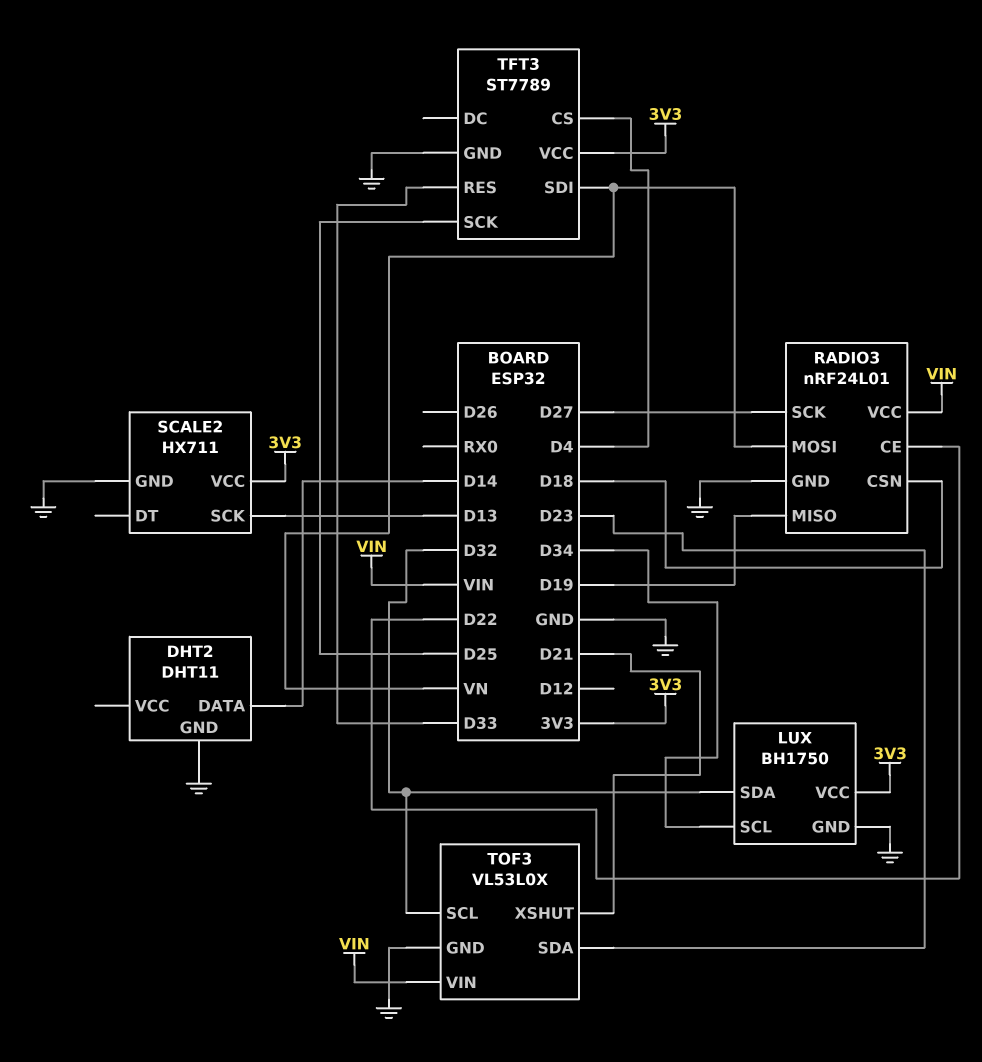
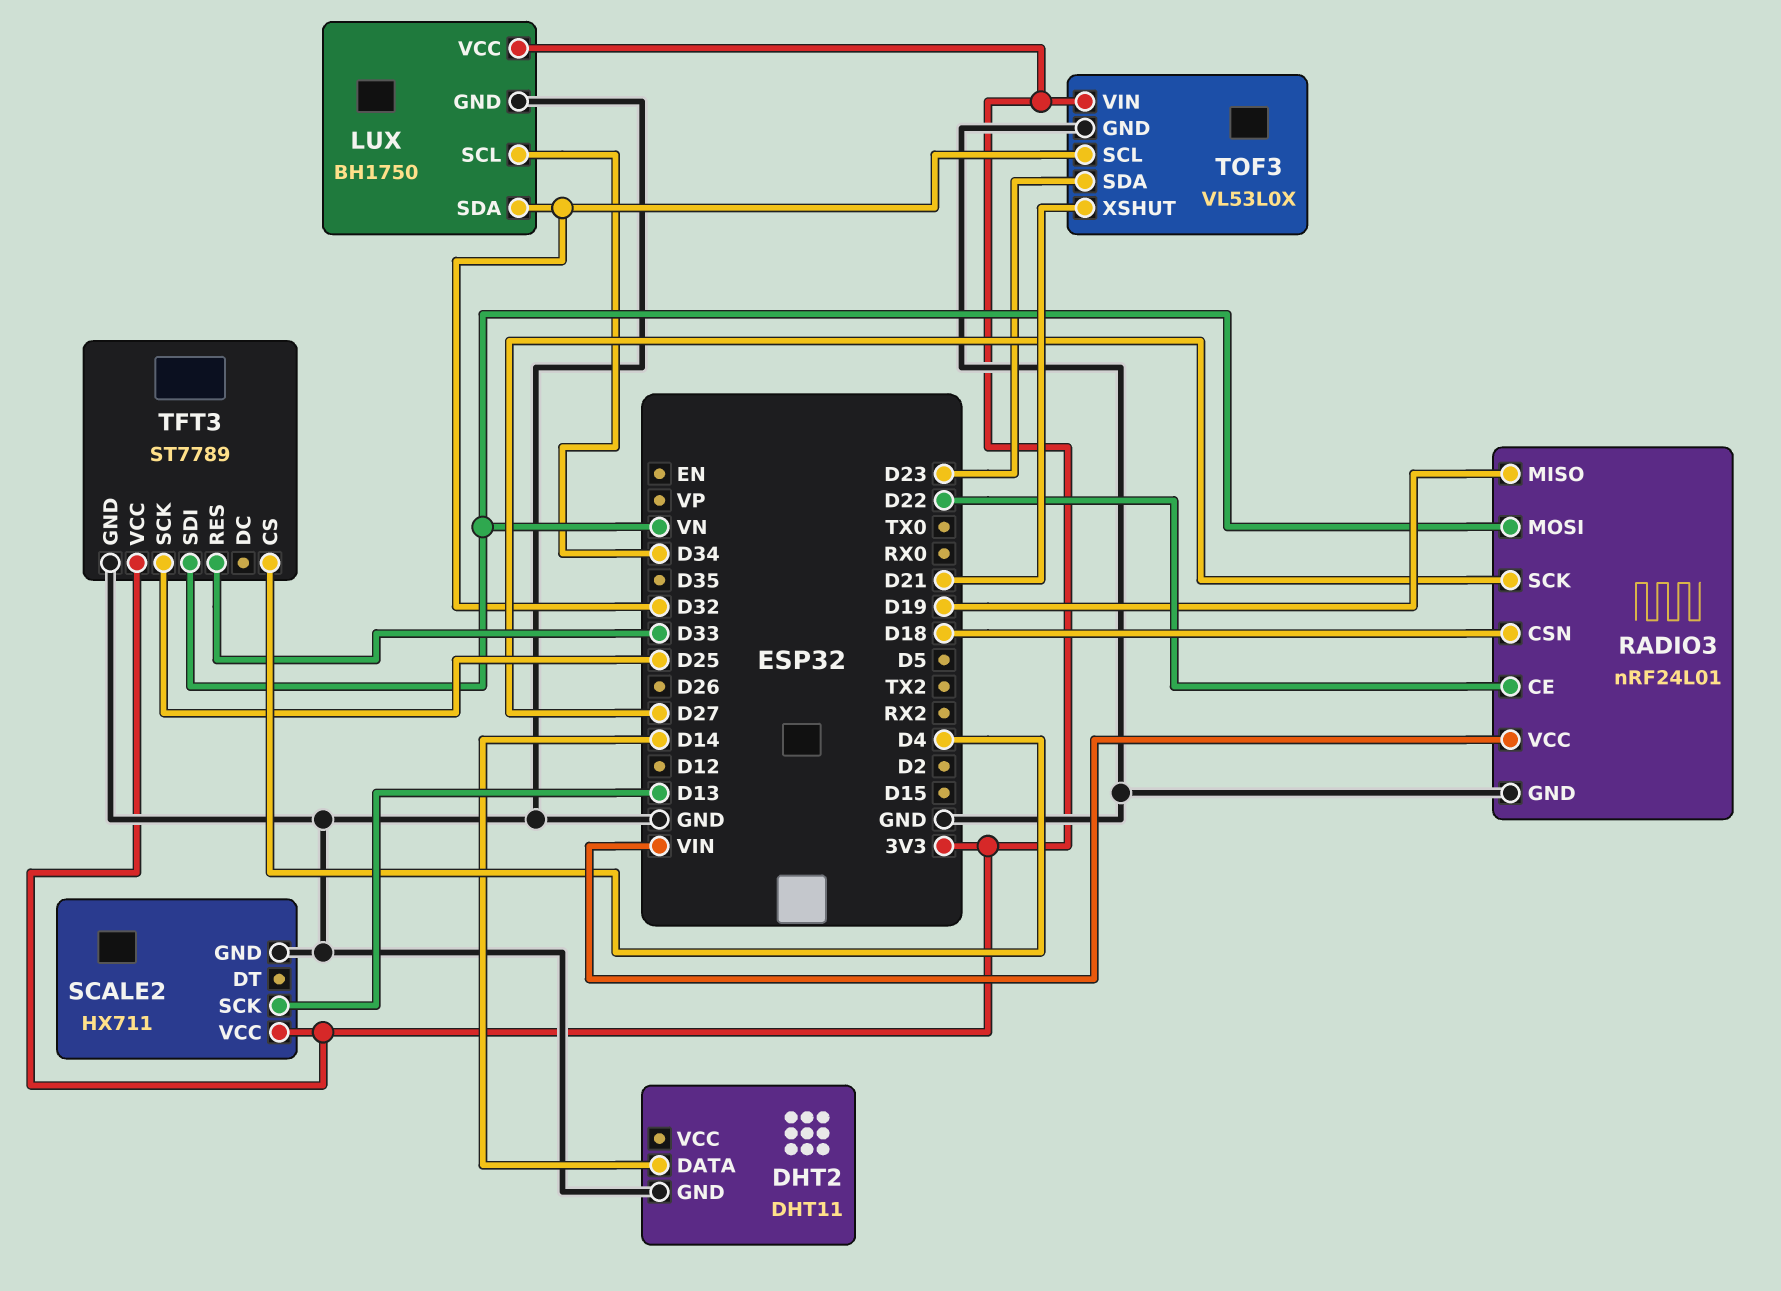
TOF3 pin VIN: VIN -> 3V3

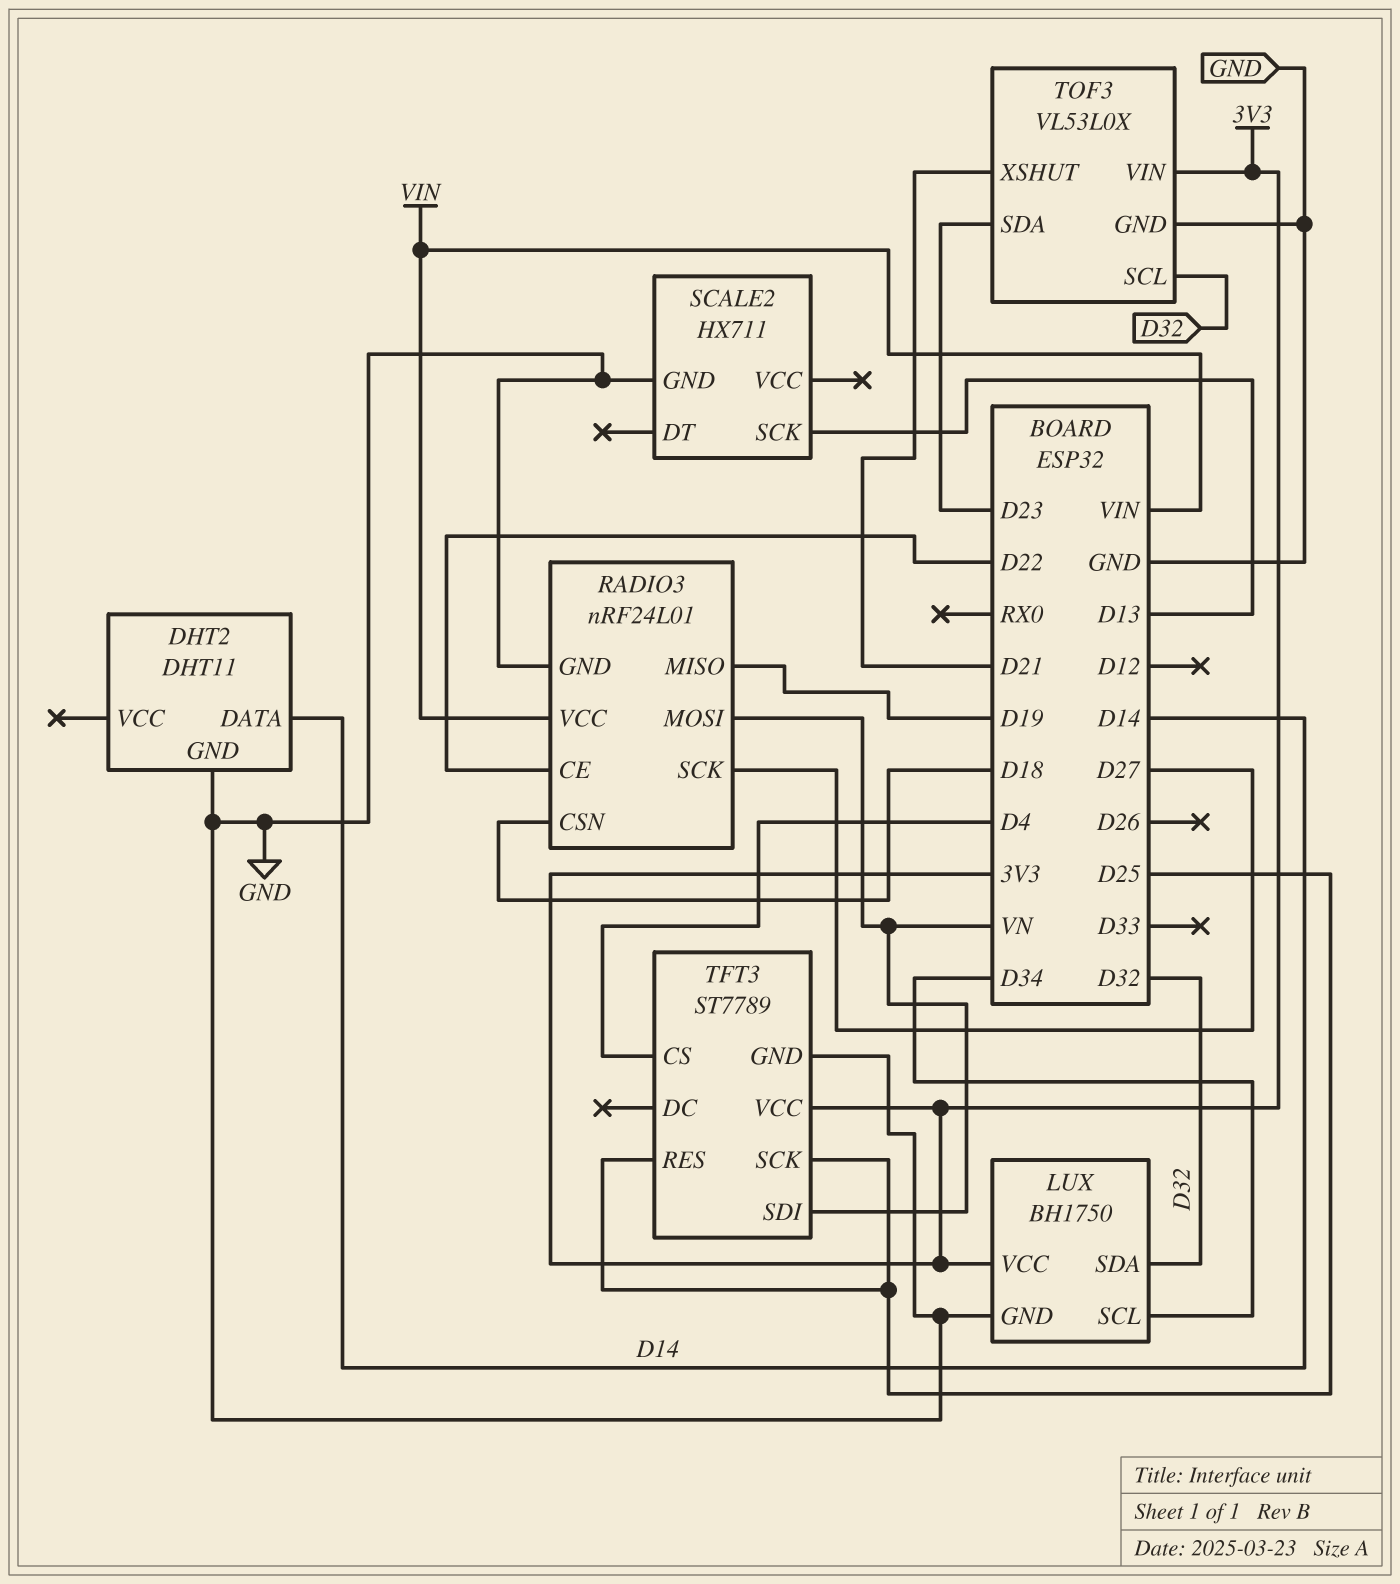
SCALE2 pin VCC: 3V3 -> none
TFT3 pin RES: D33 -> D25

